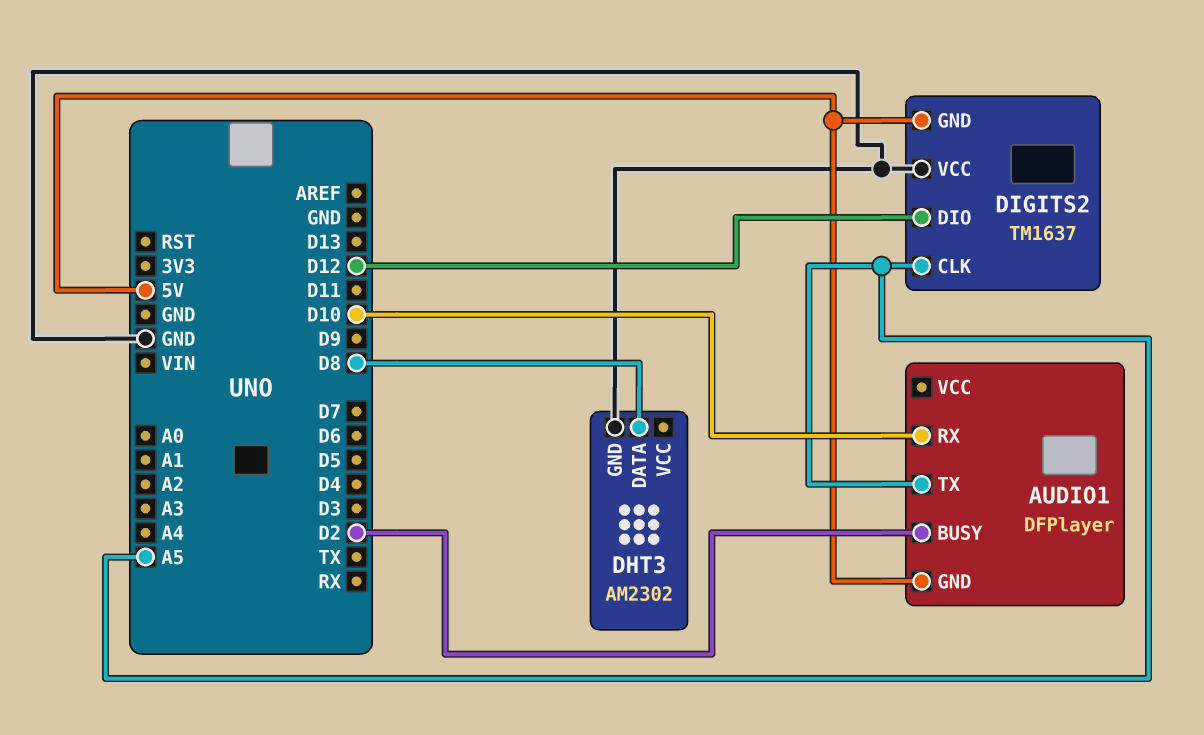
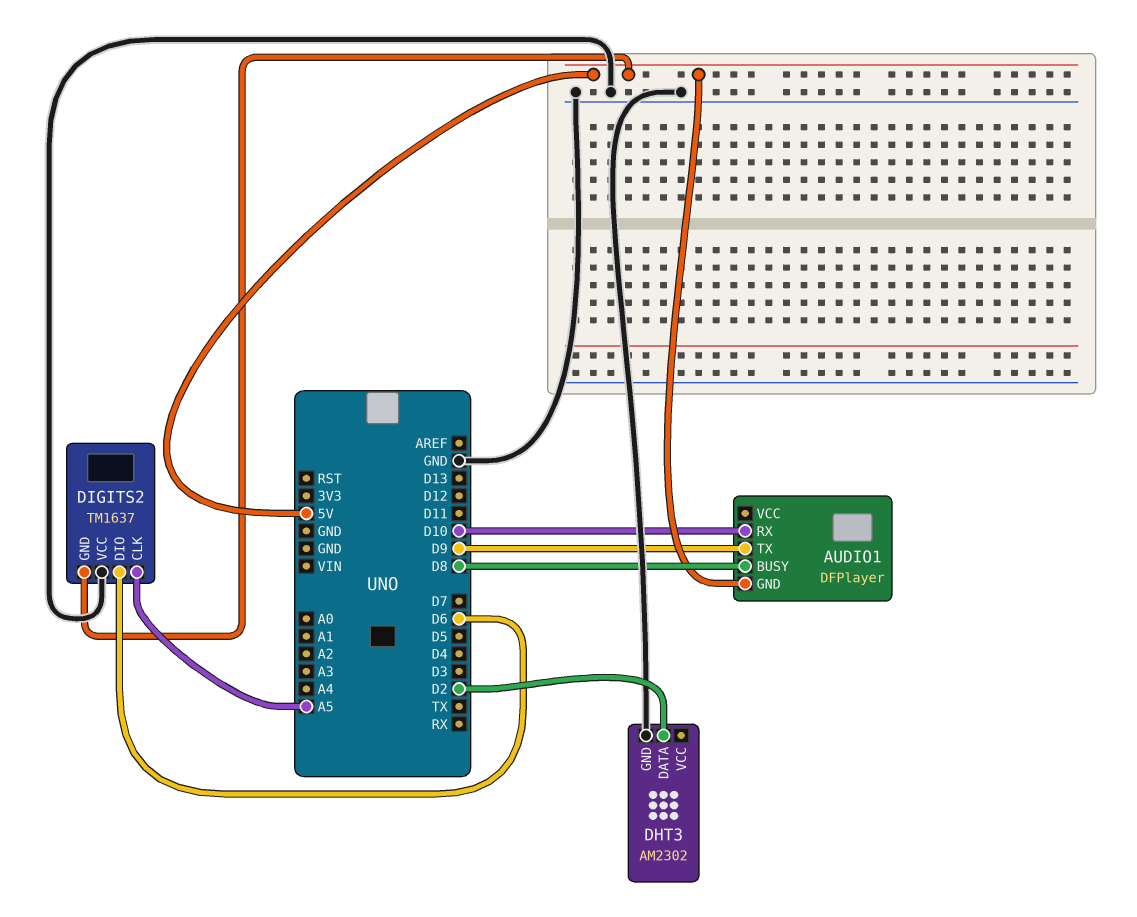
AUDIO1 pin BUSY: D2 -> D8
AUDIO1 pin TX: A5 -> D9
DHT3 pin DATA: D8 -> D2
DIGITS2 pin DIO: D12 -> D6

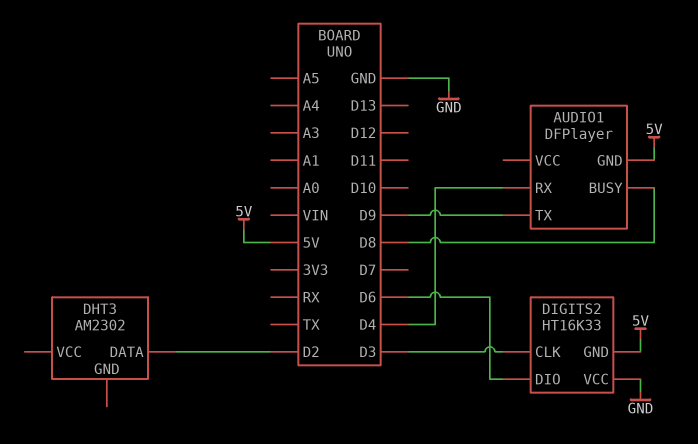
AUDIO1 pin RX: D10 -> D4
DHT3 pin GND: GND -> none
DIGITS2: TM1637 -> HT16K33
DIGITS2 pin CLK: A5 -> D3

